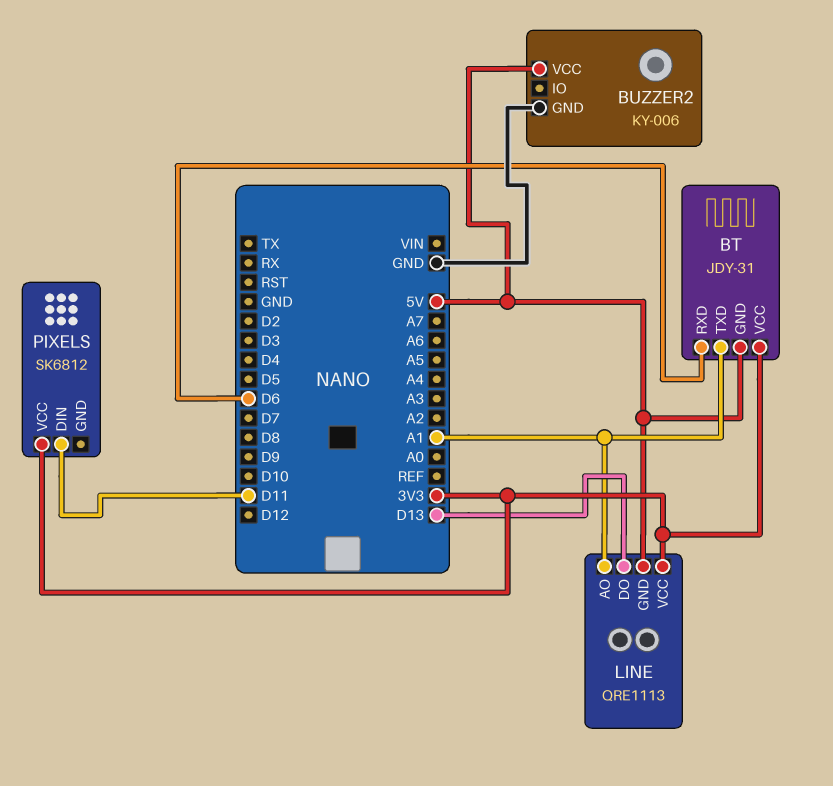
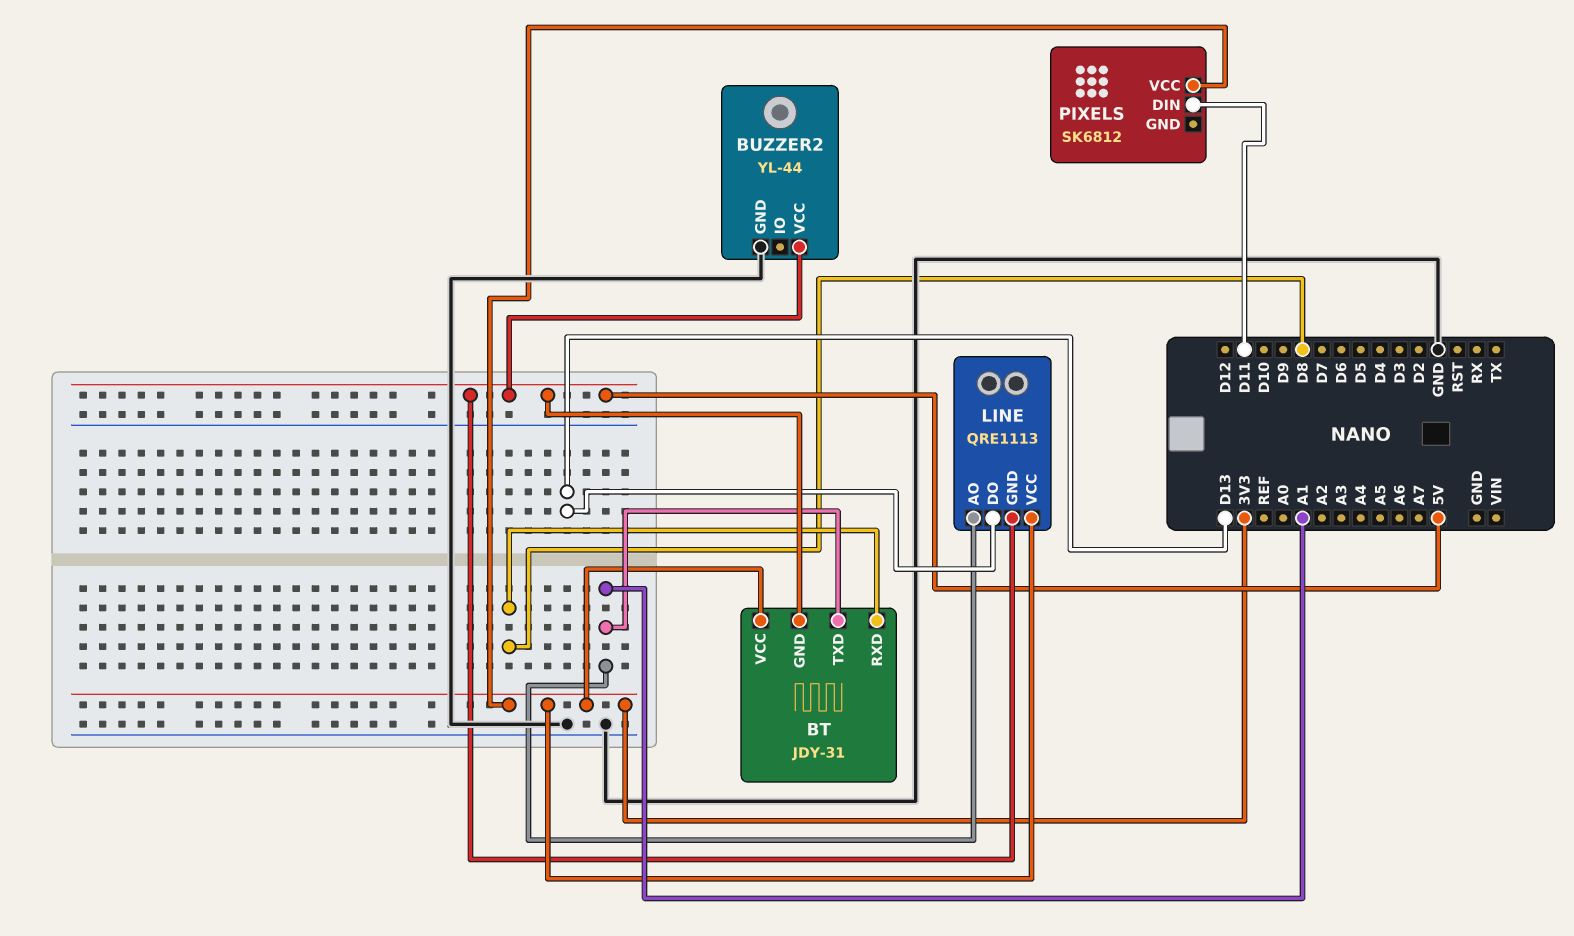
BT pin RXD: D6 -> D8
BUZZER2: KY-006 -> YL-44

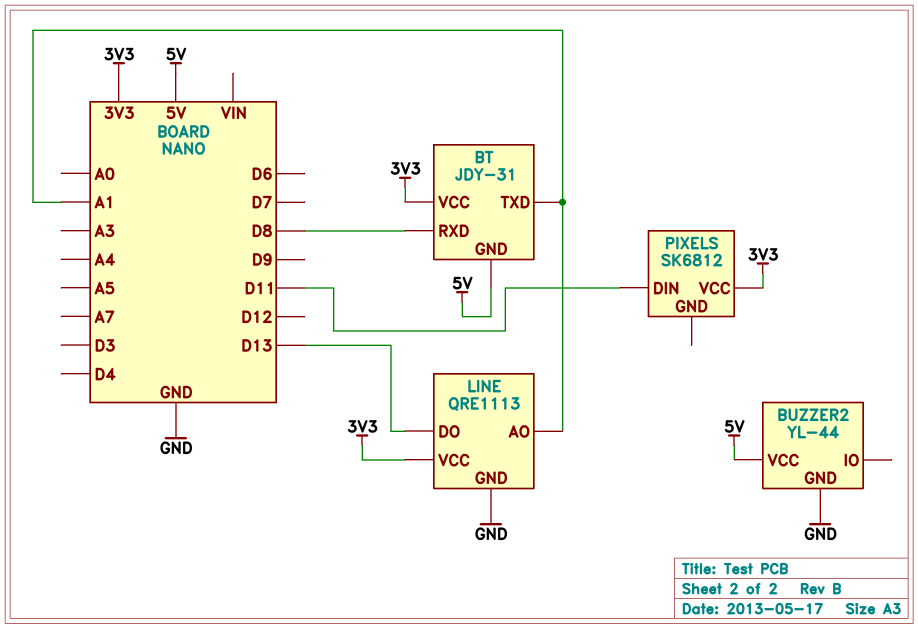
LINE pin GND: 5V -> GND

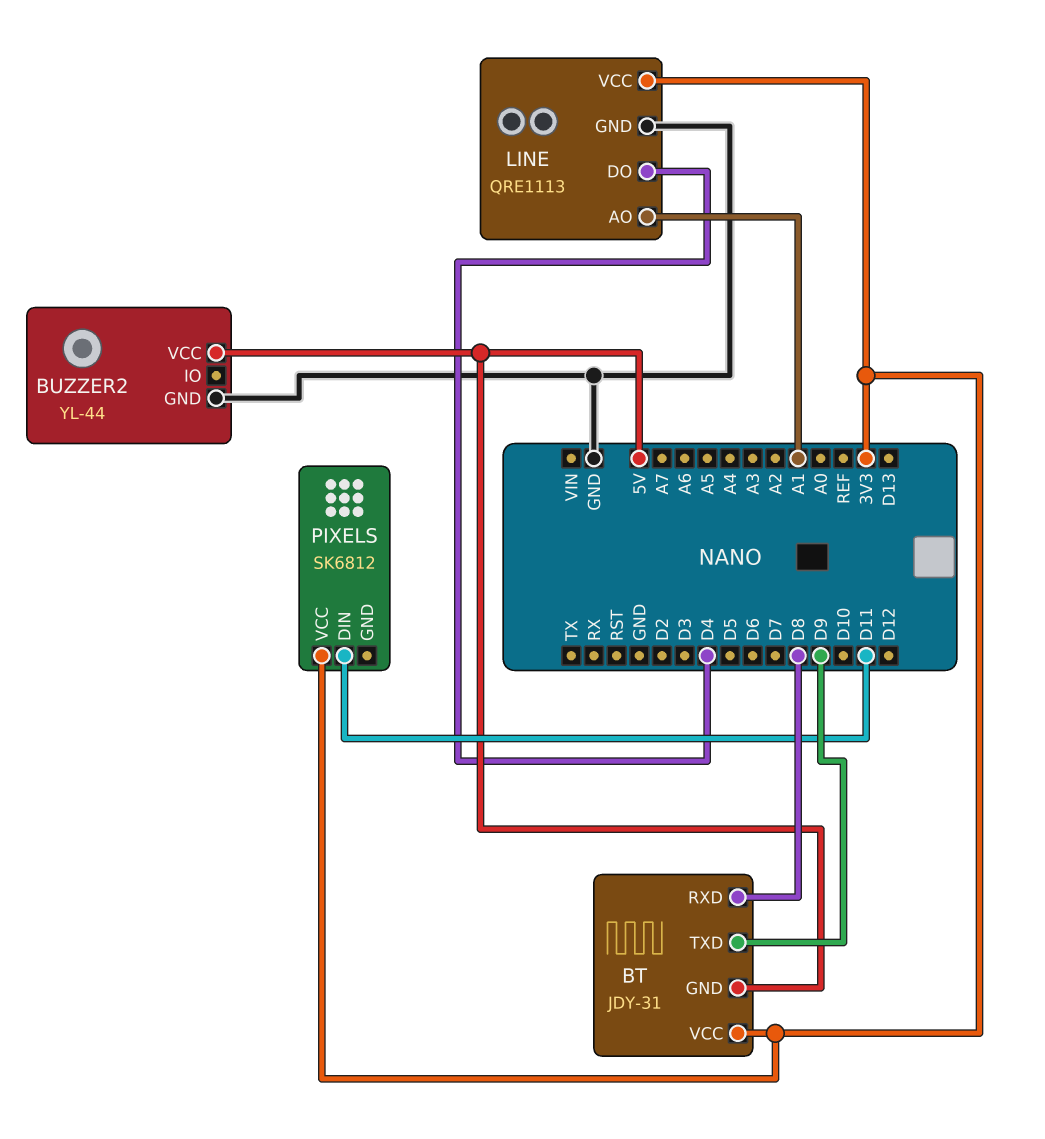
BT pin TXD: A1 -> D9
LINE pin DO: D13 -> D4

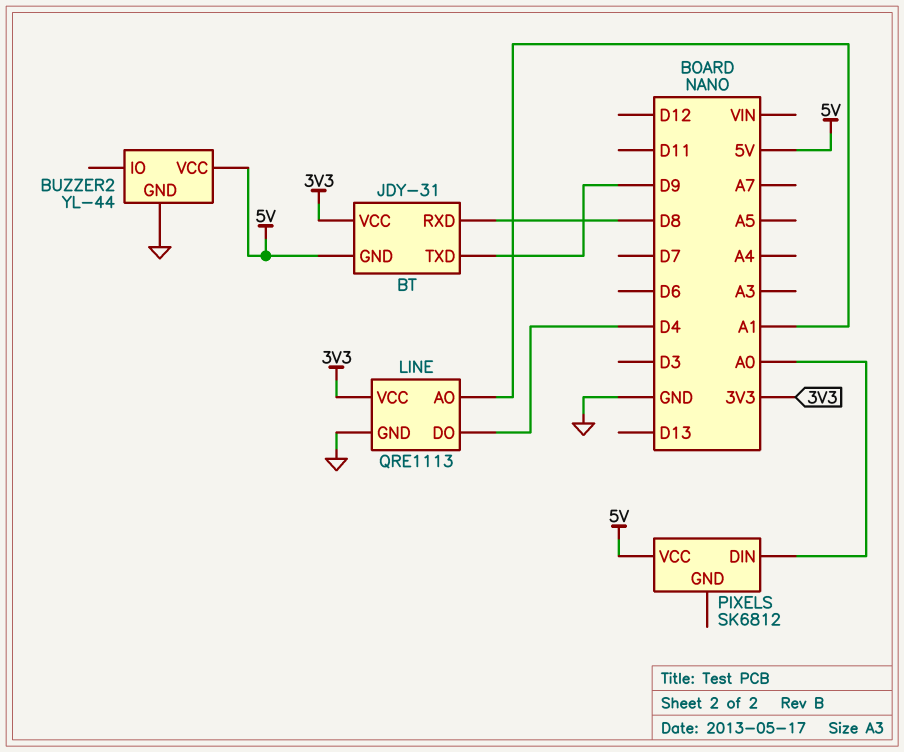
PIXELS pin DIN: D11 -> A0
PIXELS pin VCC: 3V3 -> 5V

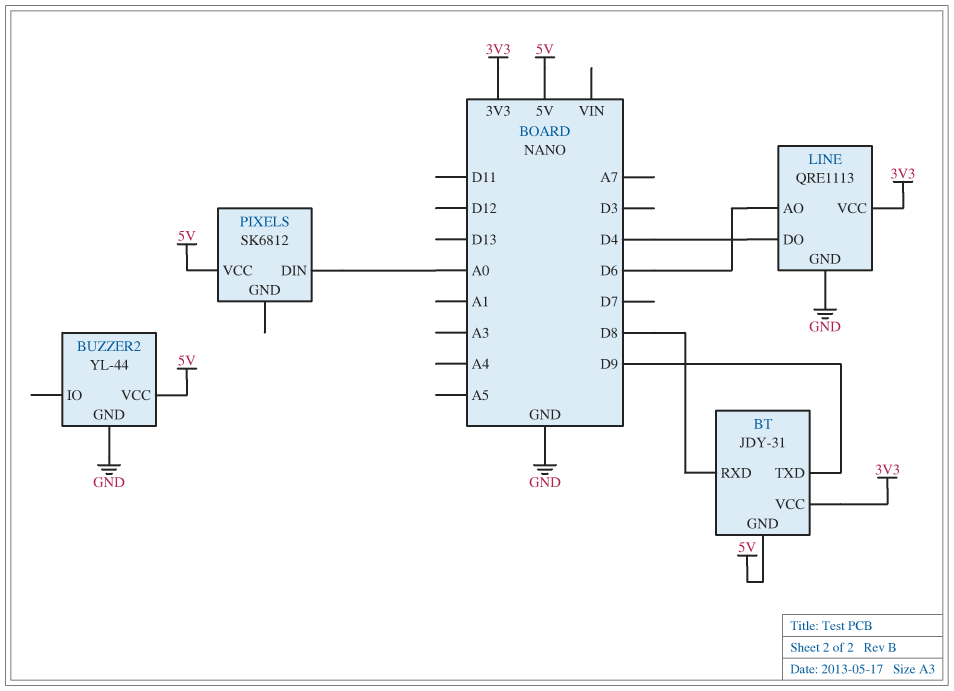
LINE pin AO: A1 -> D6

